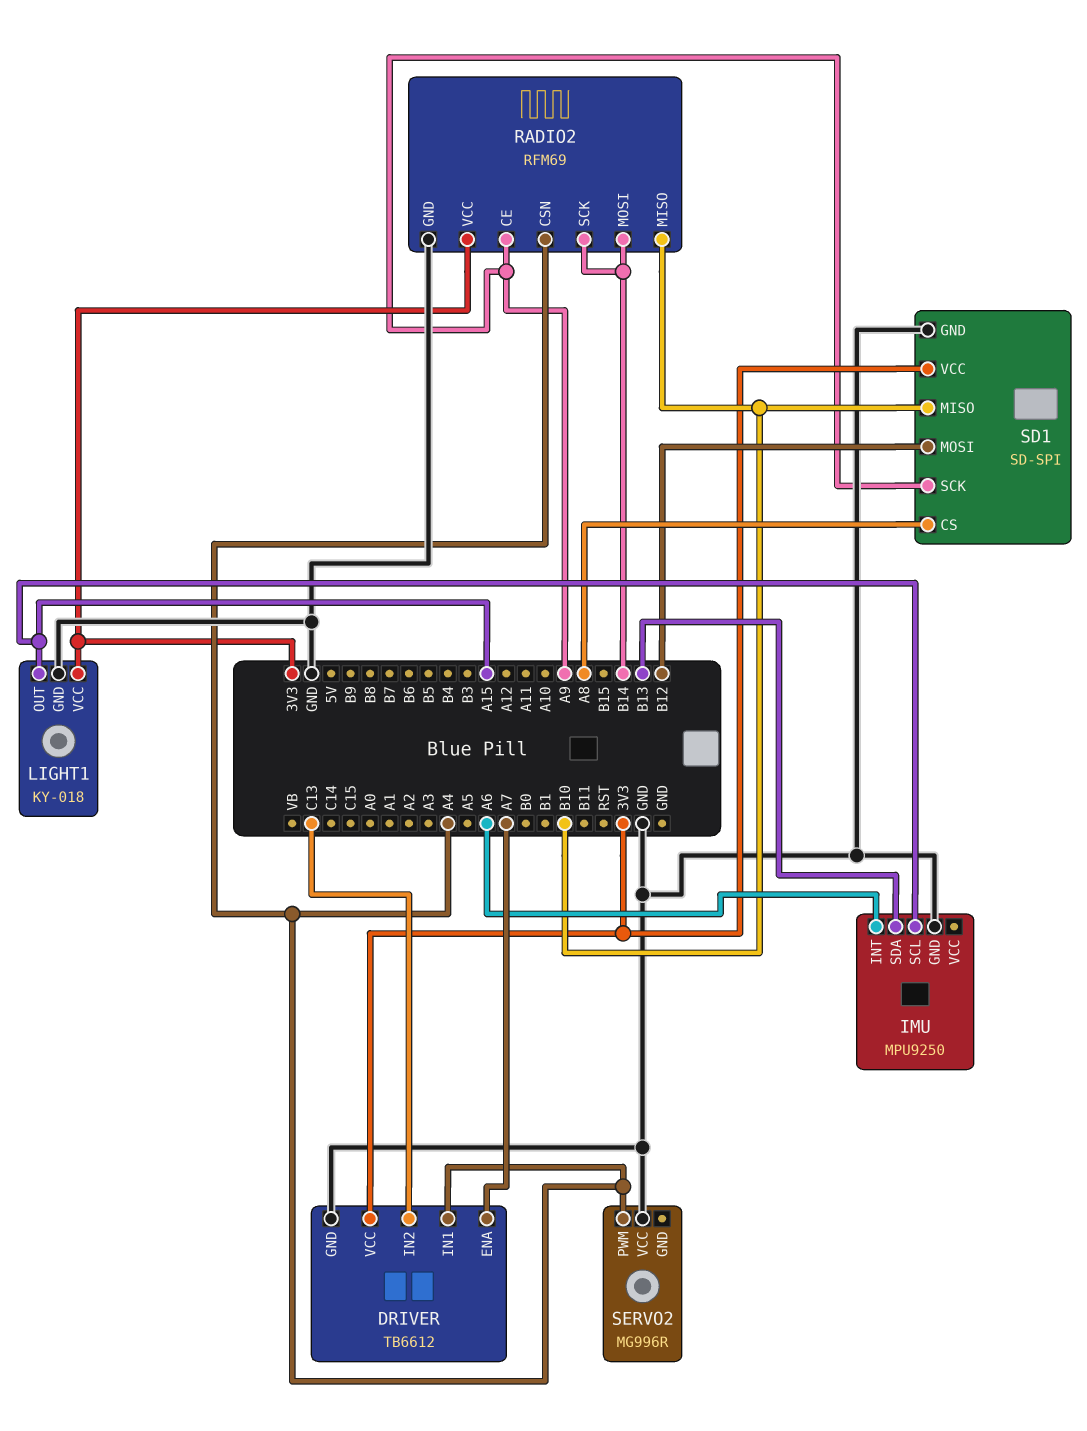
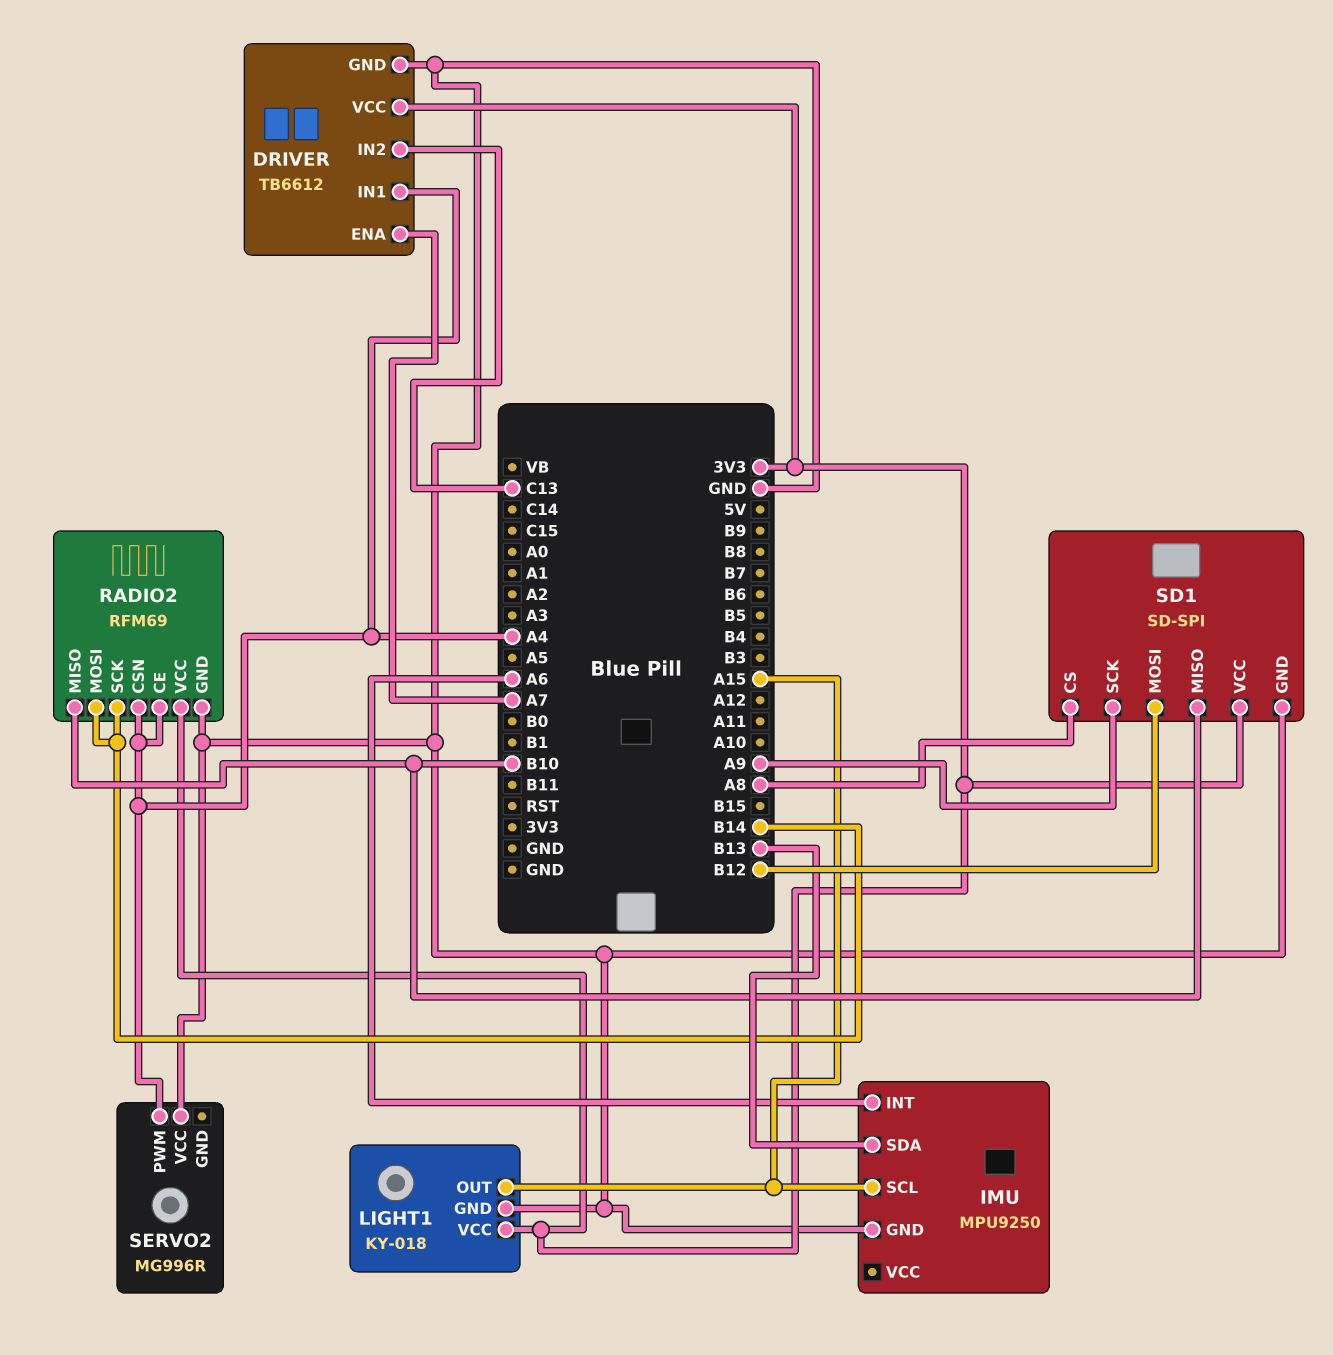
RADIO2 pin CE: A9 -> A4

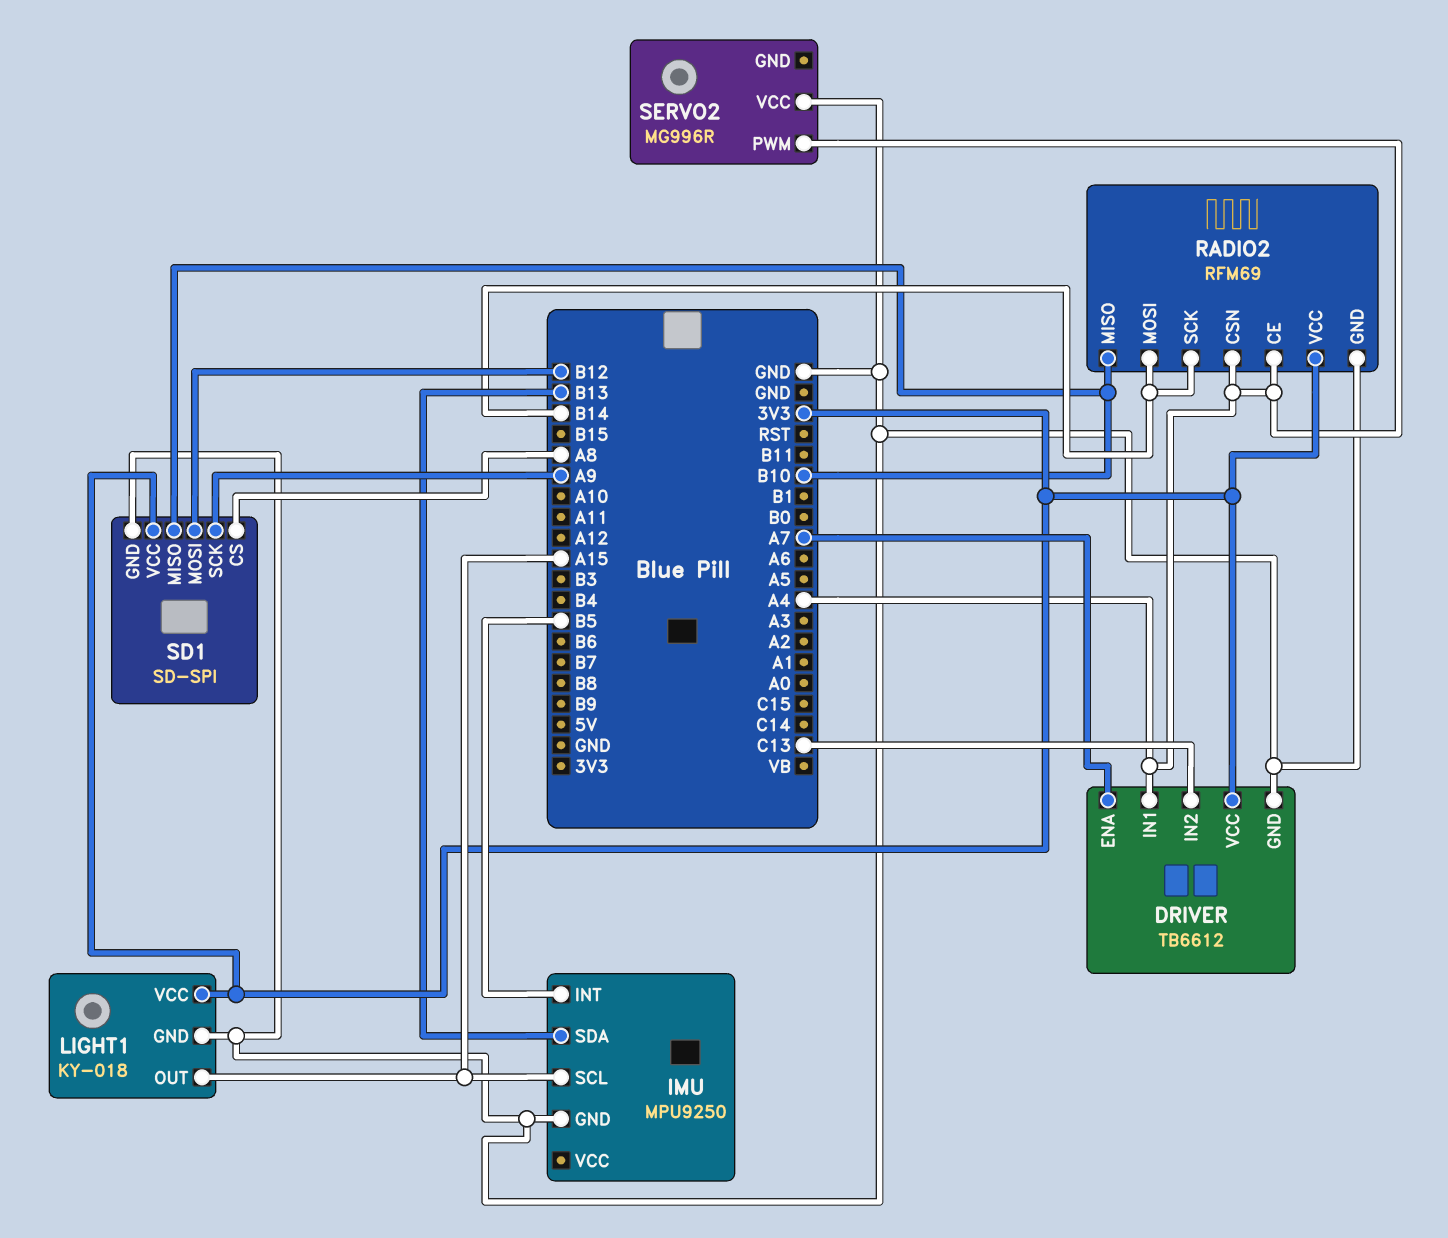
IMU pin INT: A6 -> B5

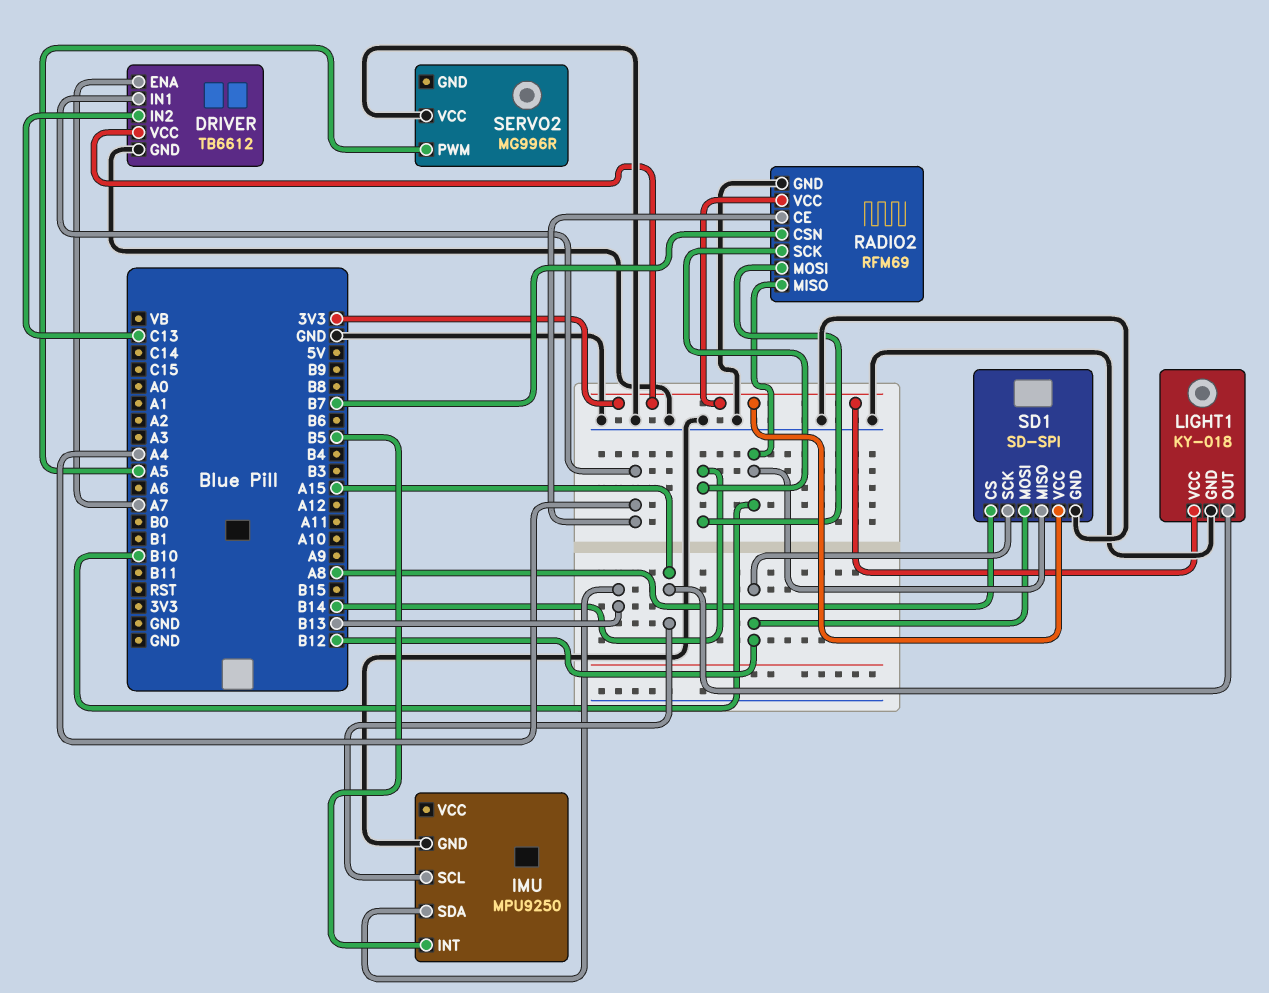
RADIO2 pin CSN: A4 -> B7
SD1 pin SCK: A9 -> B12
SERVO2 pin PWM: A4 -> A5

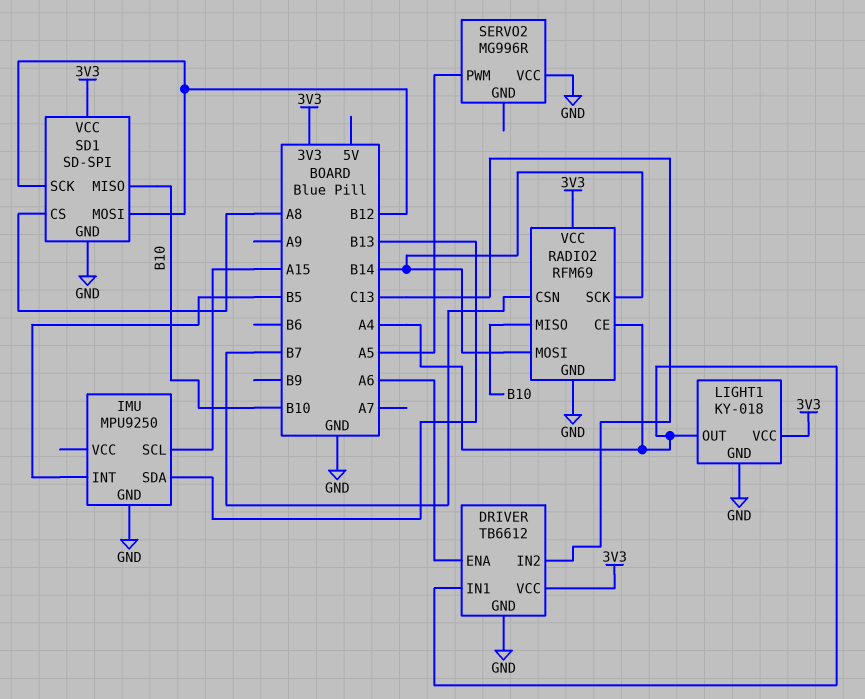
DRIVER pin ENA: A7 -> A6
LIGHT1 pin OUT: A15 -> A4

